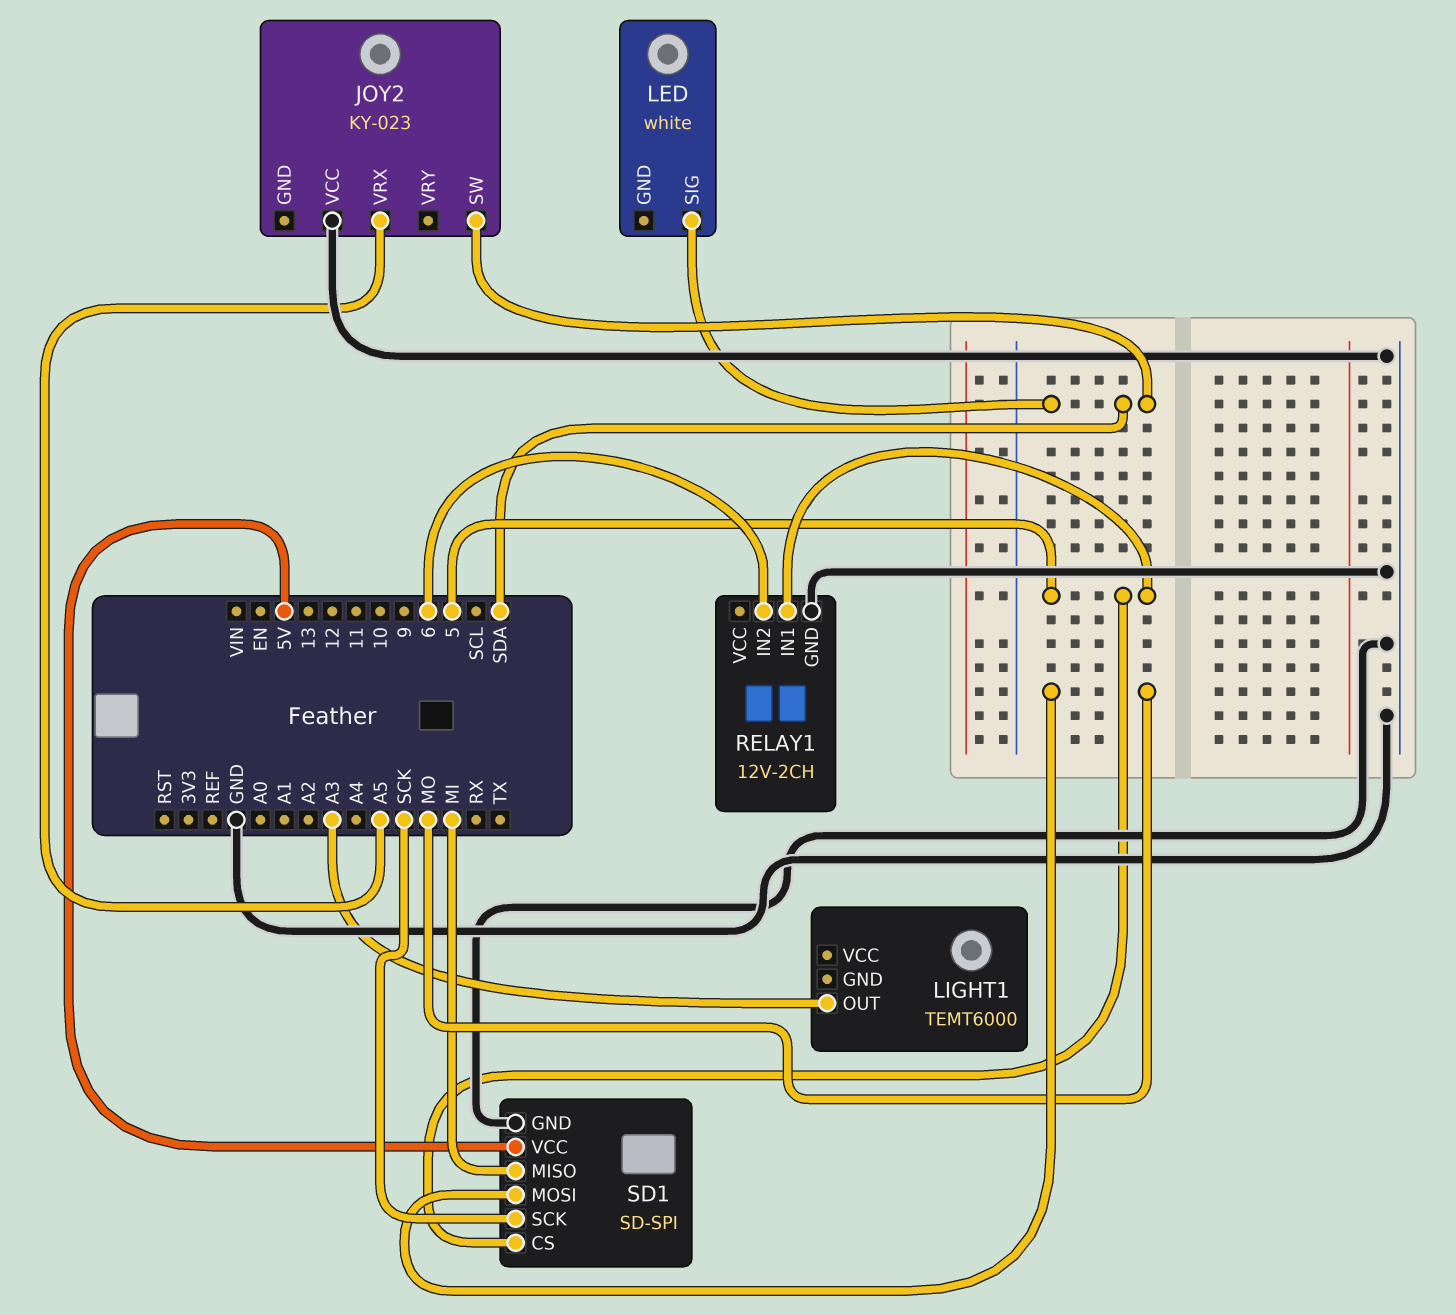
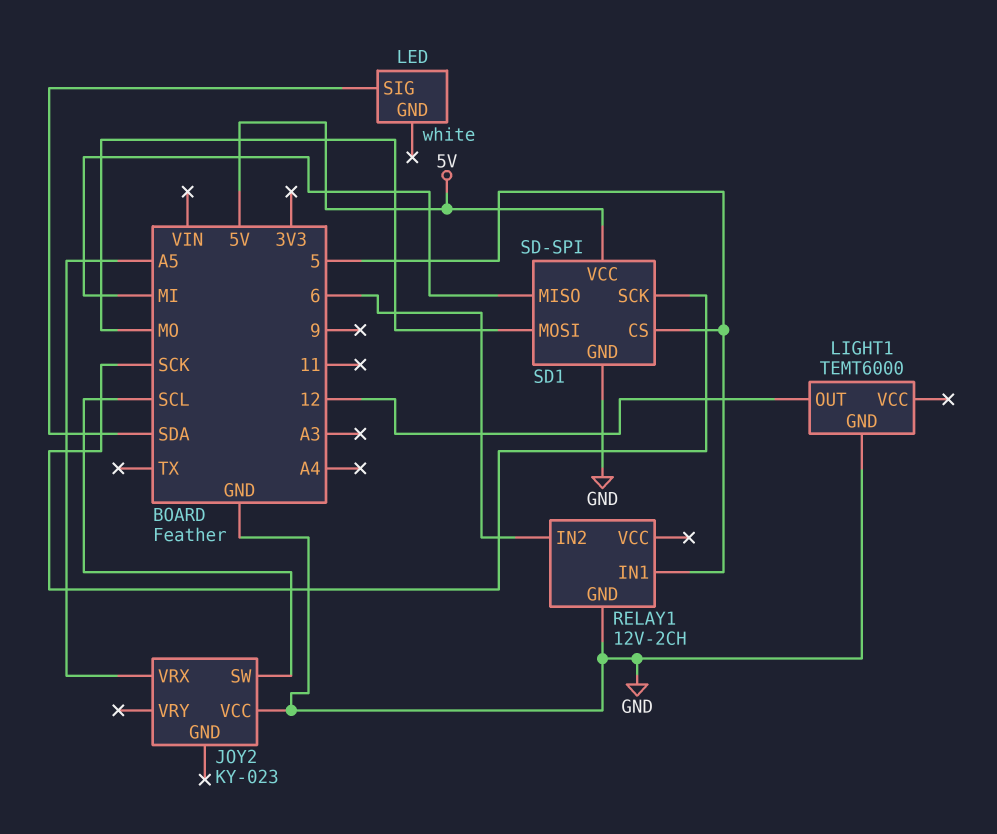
JOY2 pin SW: SDA -> SCL
LIGHT1 pin GND: none -> GND
LIGHT1 pin OUT: A3 -> 12

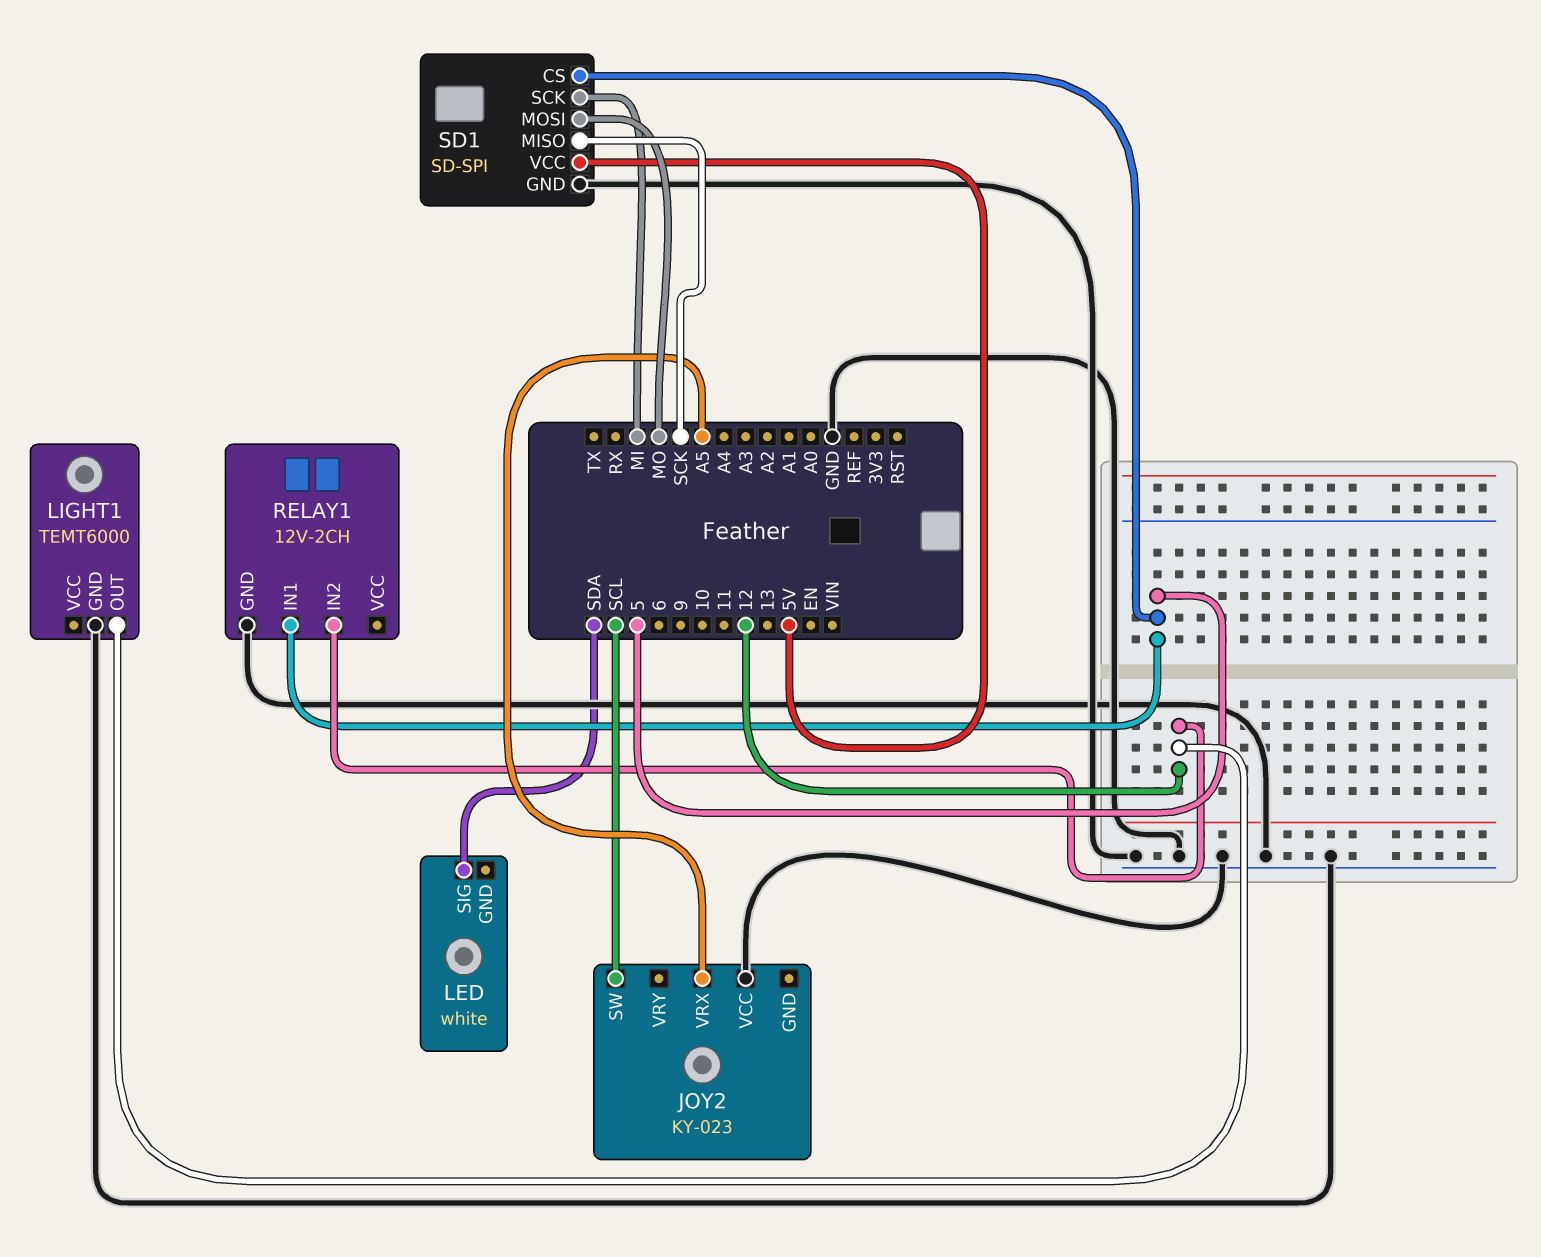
RELAY1 pin IN2: 6 -> 12
SD1 pin MISO: MI -> SCK
SD1 pin SCK: SCK -> MI

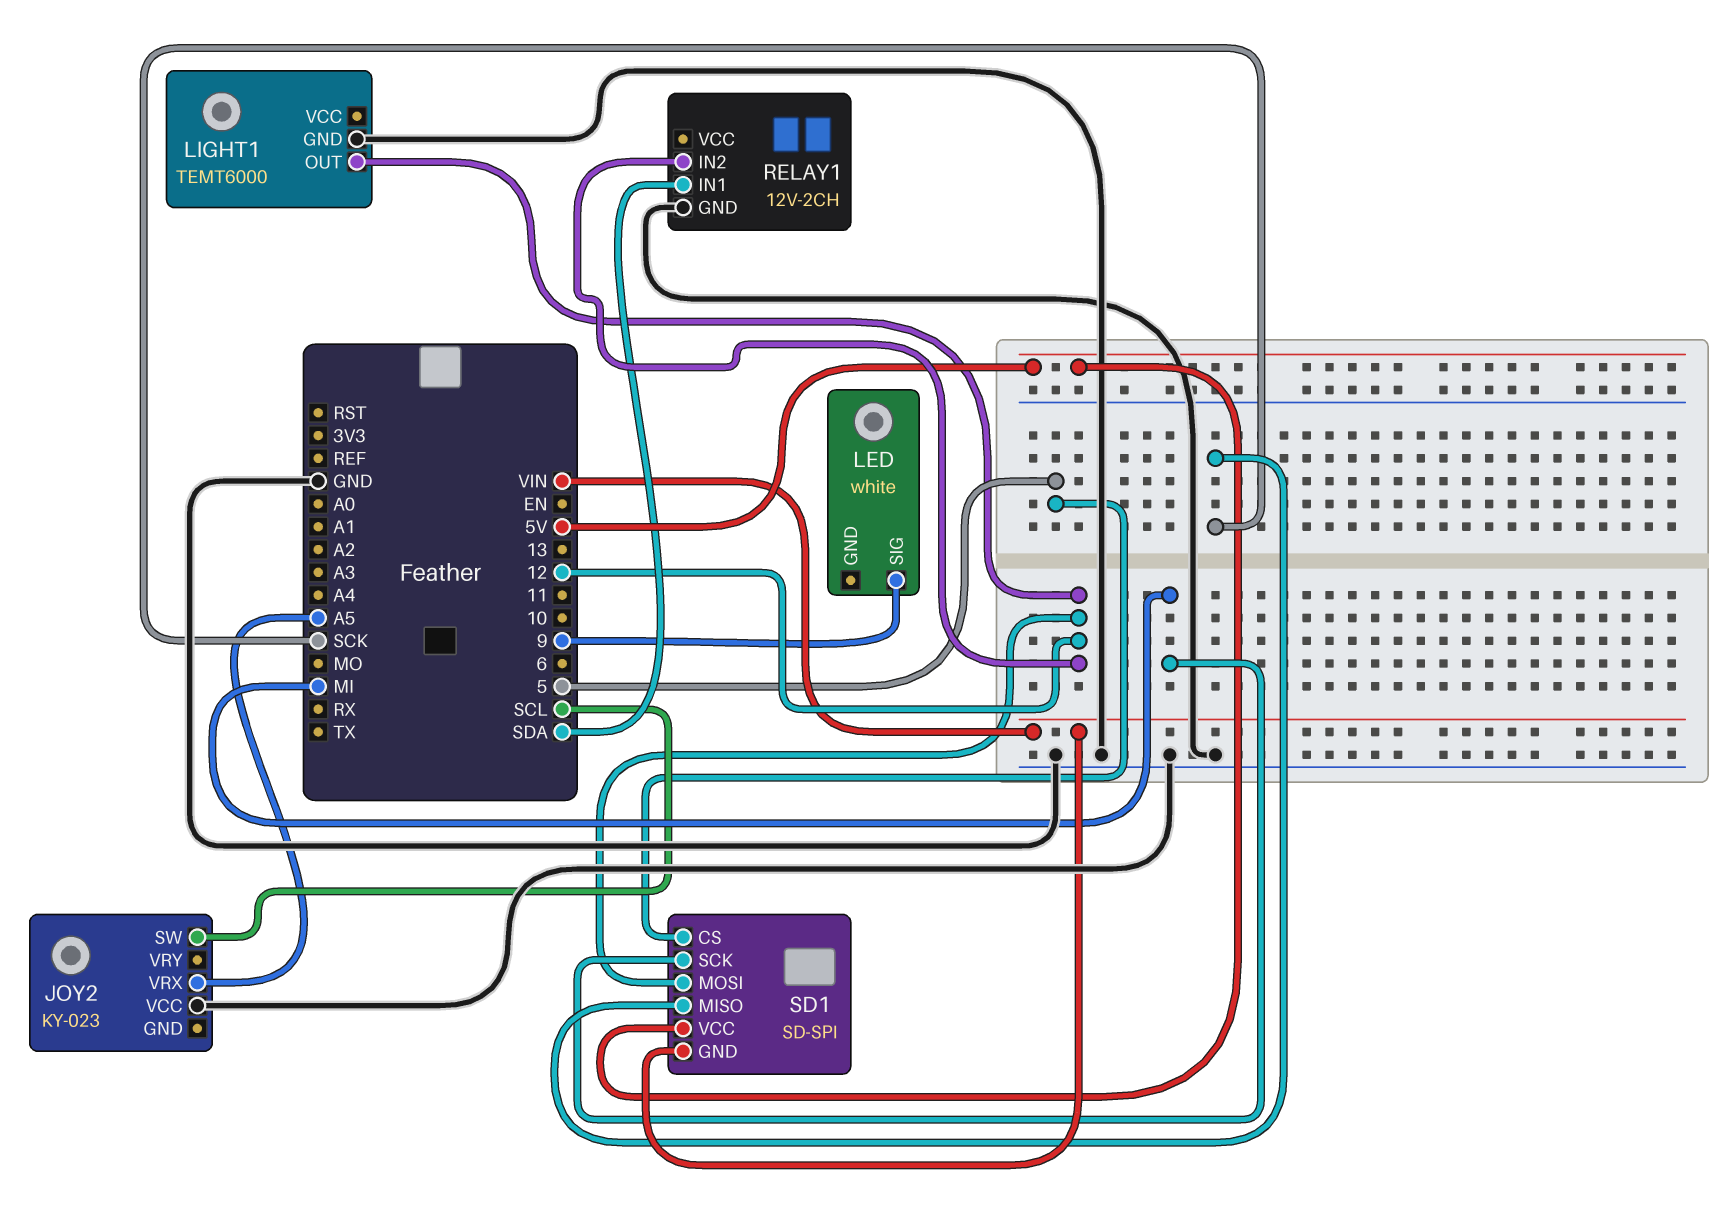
LED pin SIG: SDA -> 9
RELAY1 pin IN1: 5 -> SDA
SD1 pin GND: GND -> VIN
SD1 pin MOSI: MO -> 12

